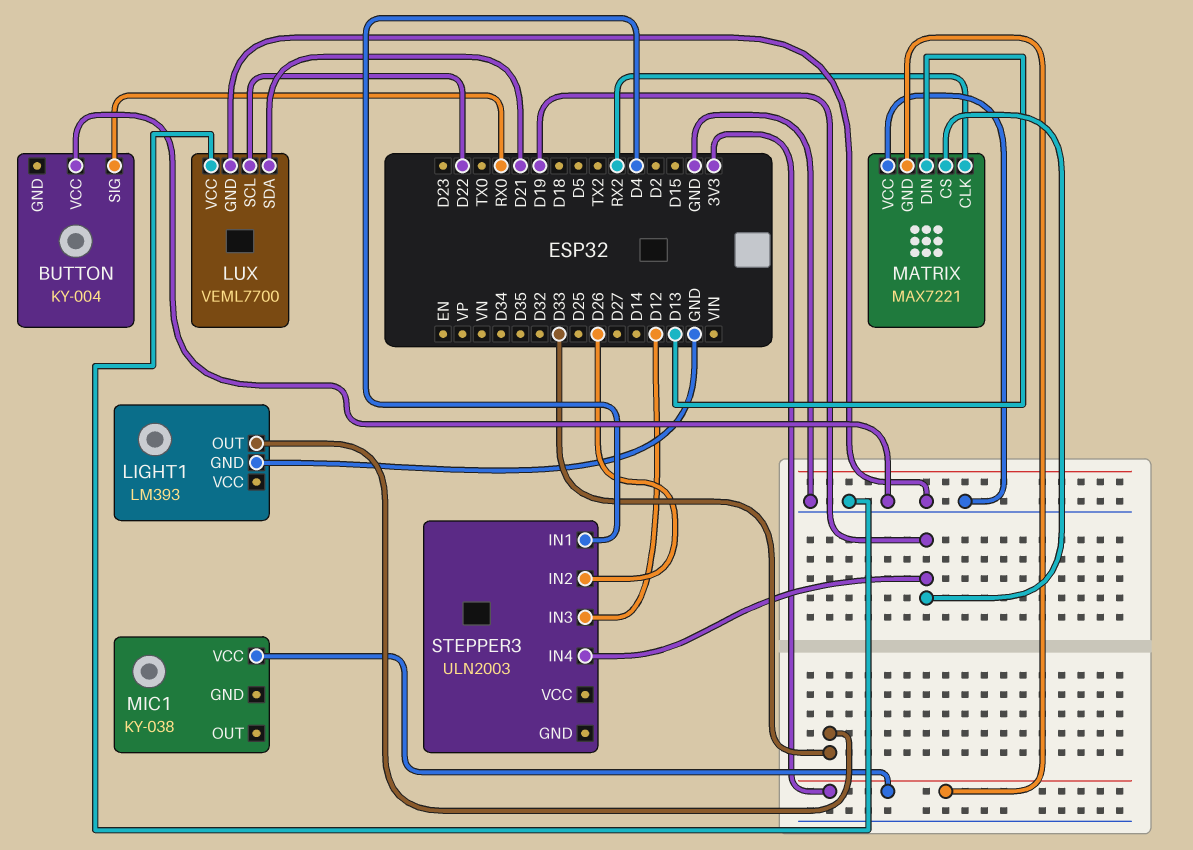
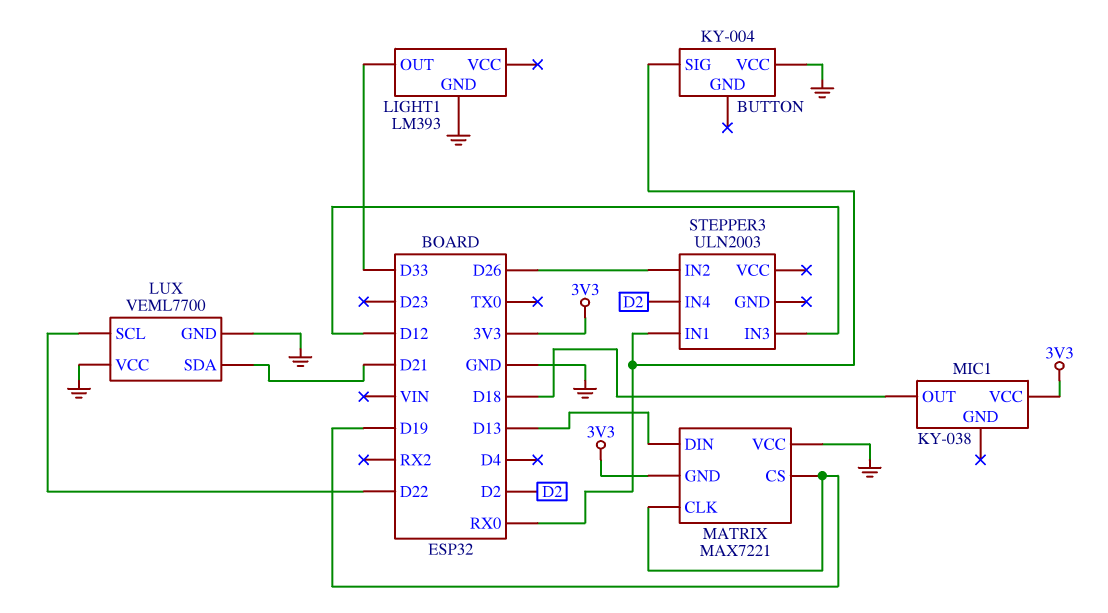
MATRIX pin CLK: RX2 -> D19
MIC1 pin OUT: none -> D18
STEPPER3 pin IN1: D4 -> RX0
STEPPER3 pin IN4: D19 -> D2

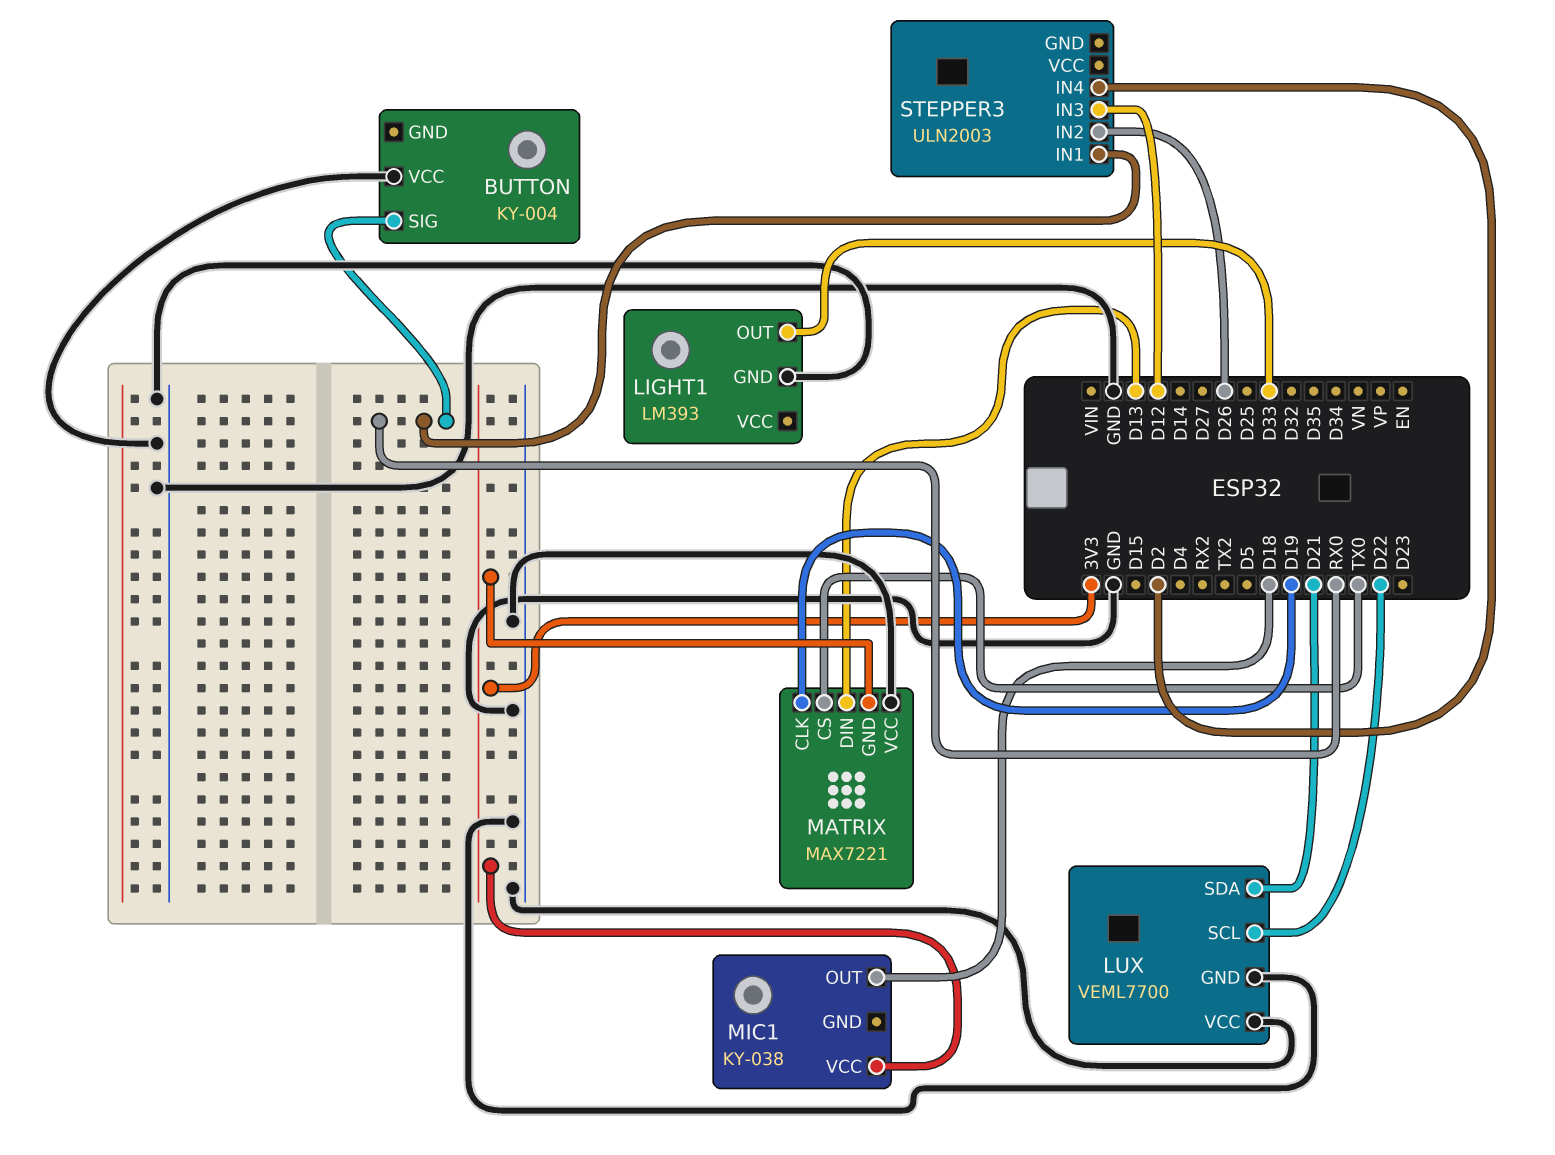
MATRIX pin CS: D19 -> TX0

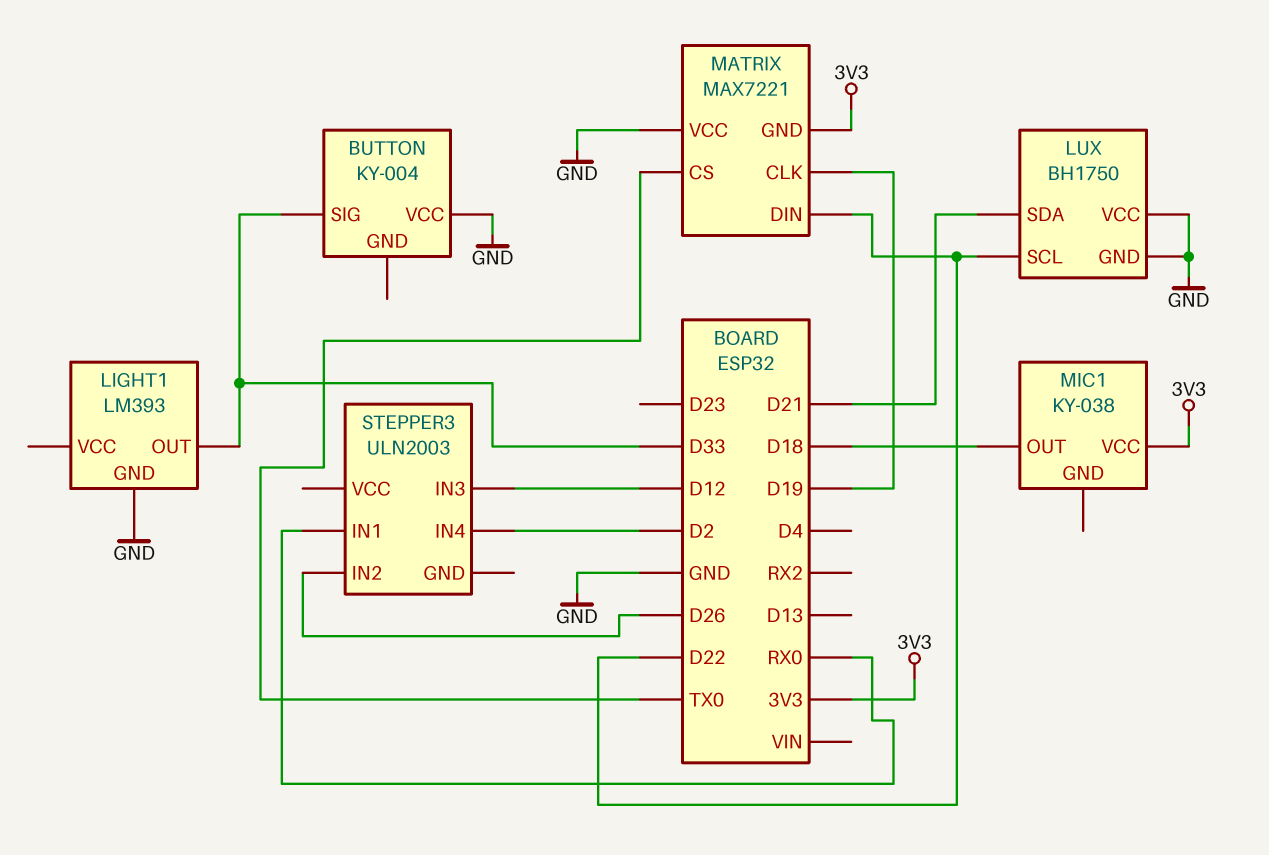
BUTTON pin SIG: RX0 -> D33
LUX: VEML7700 -> BH1750
MATRIX pin DIN: D13 -> D22

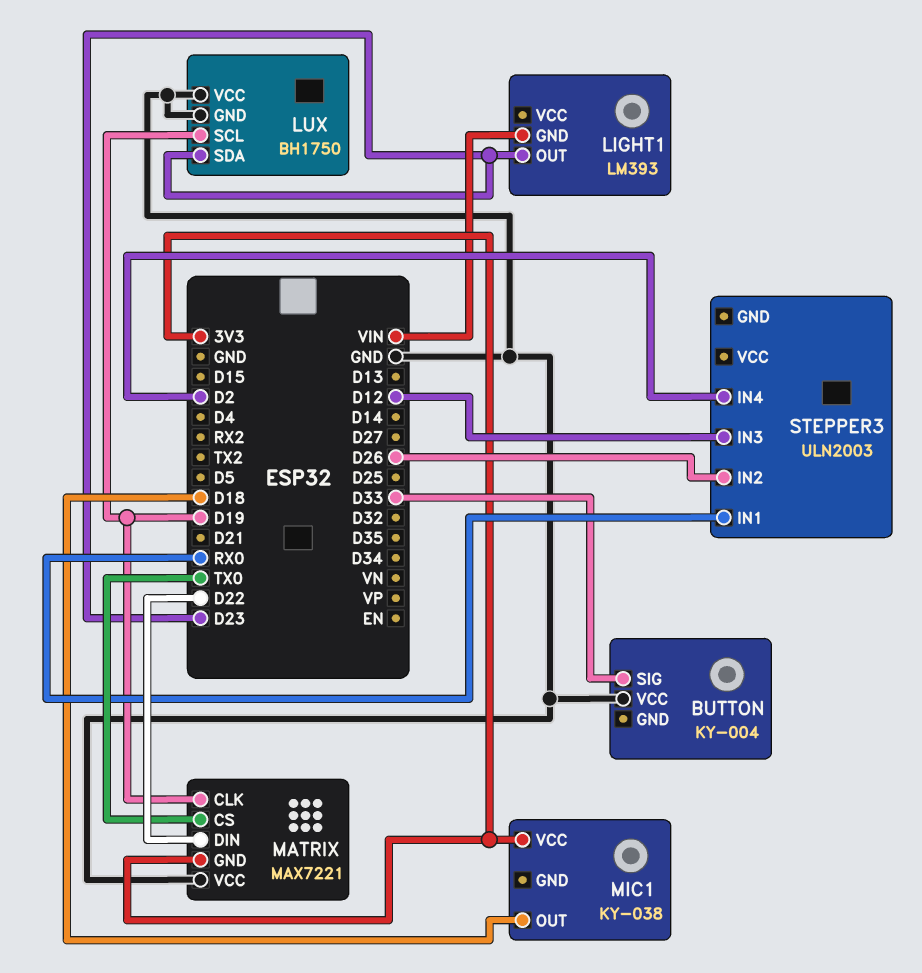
LIGHT1 pin GND: GND -> VIN
LIGHT1 pin OUT: D33 -> D23
LUX pin SCL: D22 -> D19
LUX pin SDA: D21 -> D23

